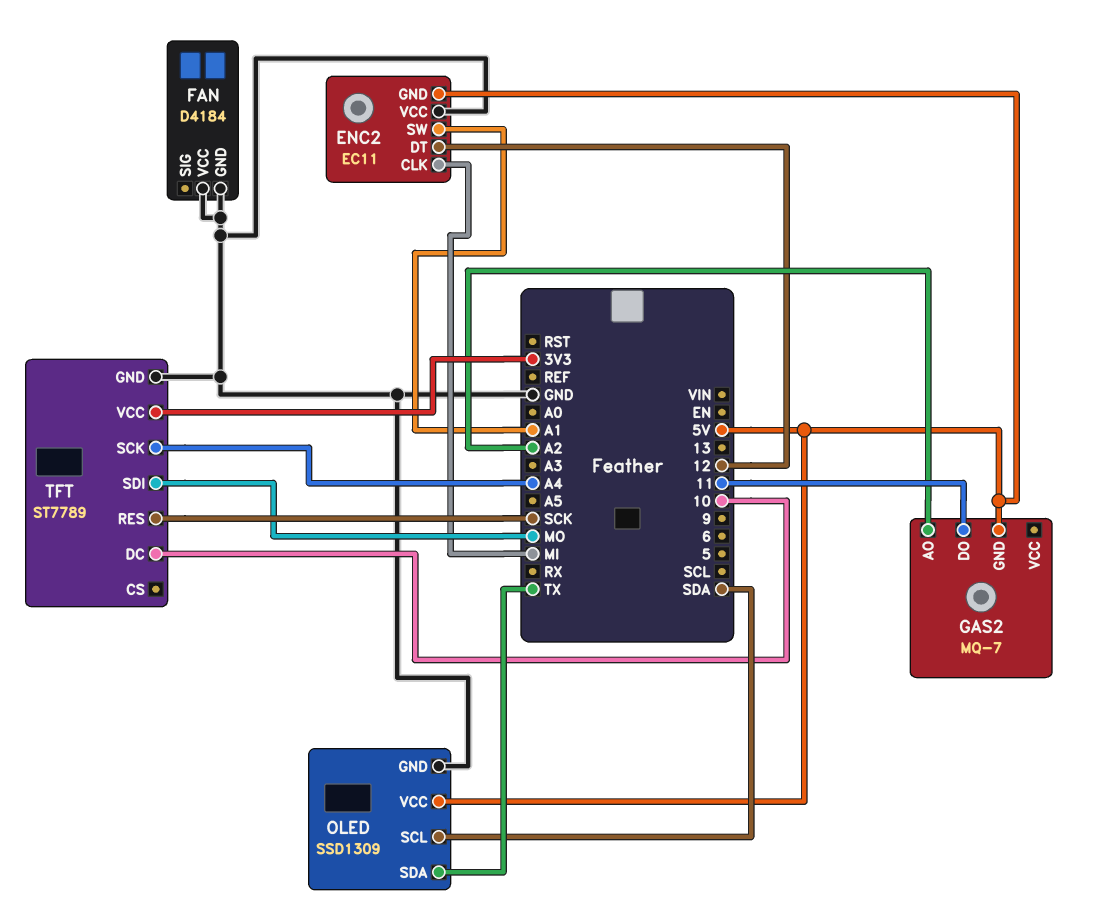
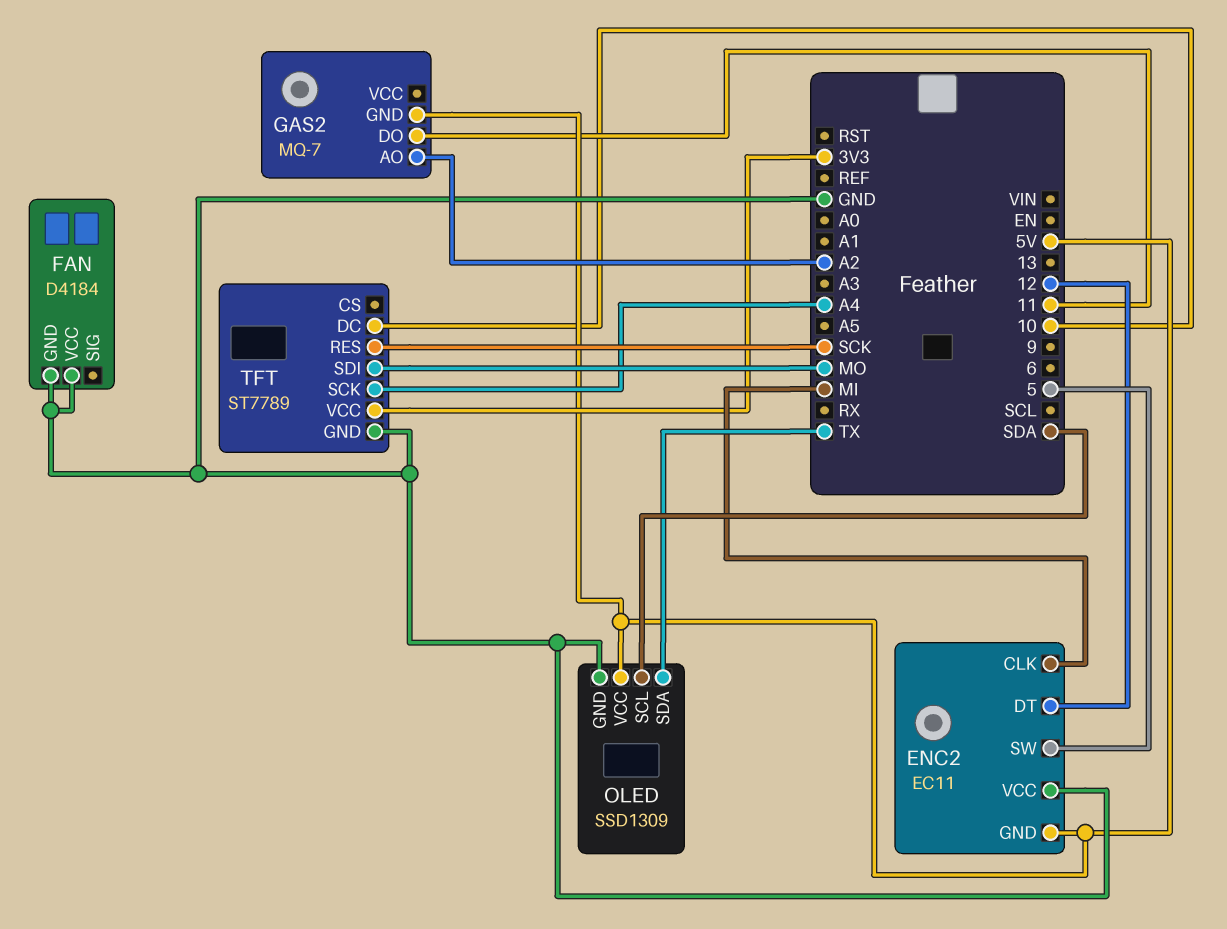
ENC2 pin SW: A1 -> 5

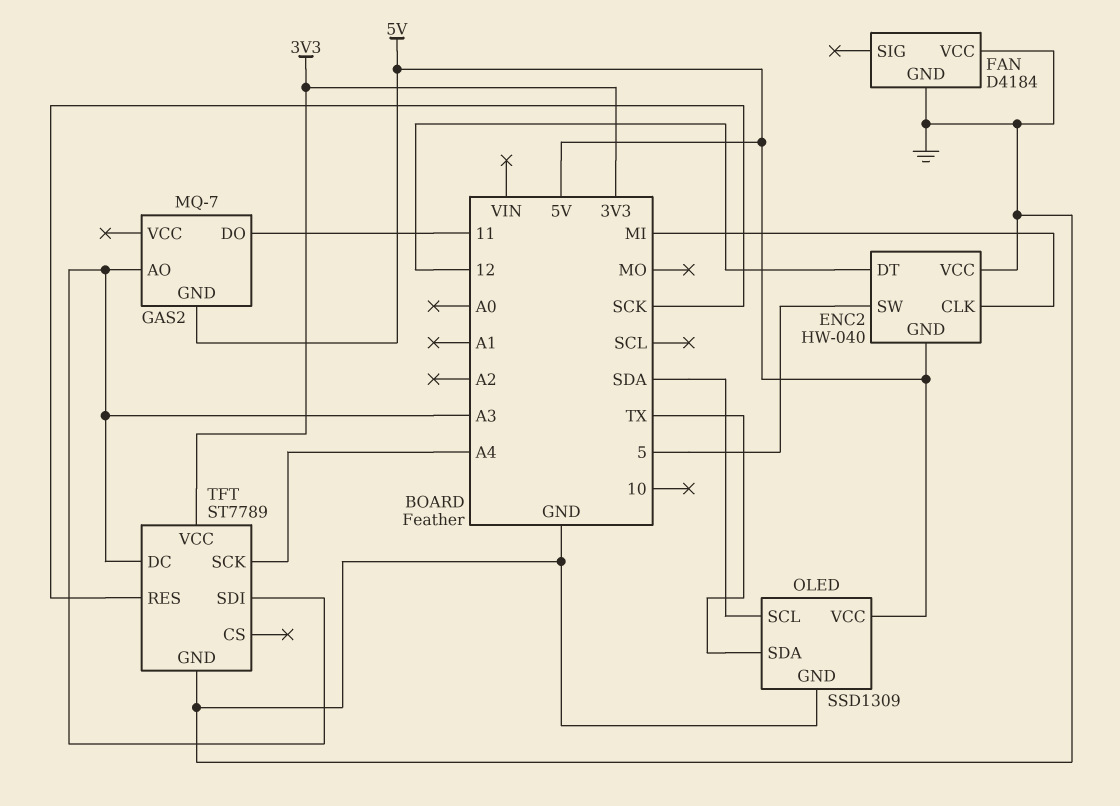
ENC2: EC11 -> HW-040
GAS2 pin AO: A2 -> A3
TFT pin DC: 10 -> A3
TFT pin SDI: MO -> A3

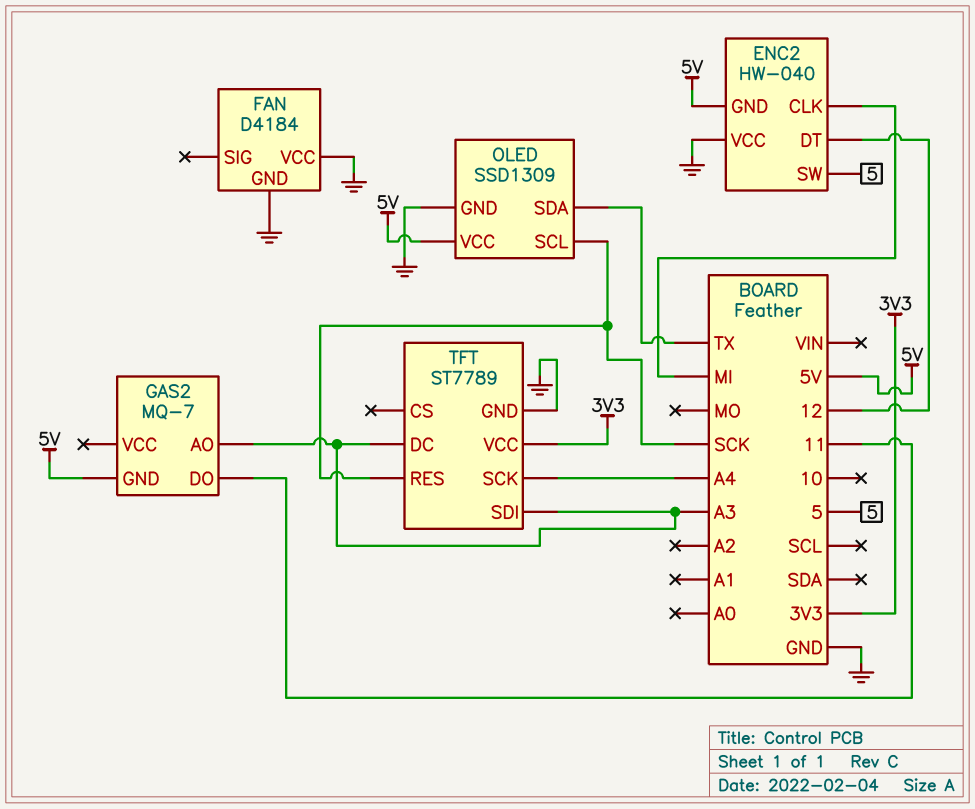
OLED pin SCL: SDA -> SCK

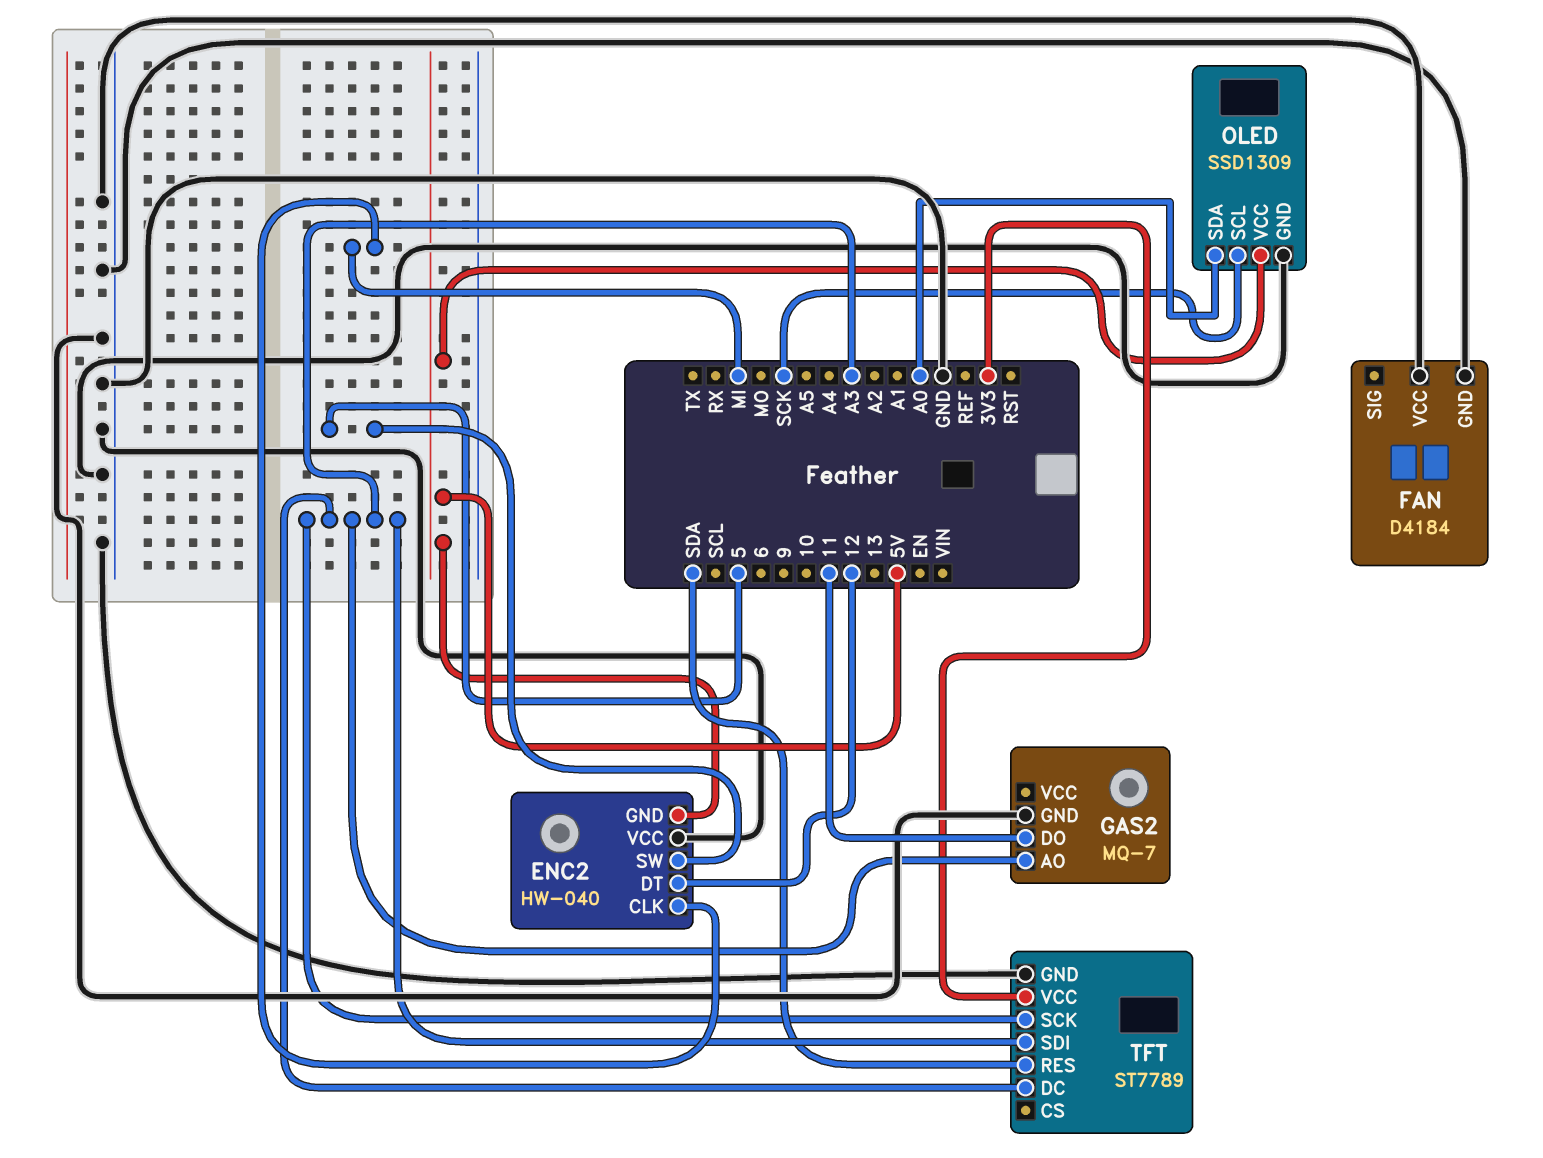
GAS2 pin GND: 5V -> GND
OLED pin SDA: TX -> A0
TFT pin RES: SCK -> SDA
TFT pin SCK: A4 -> A3

